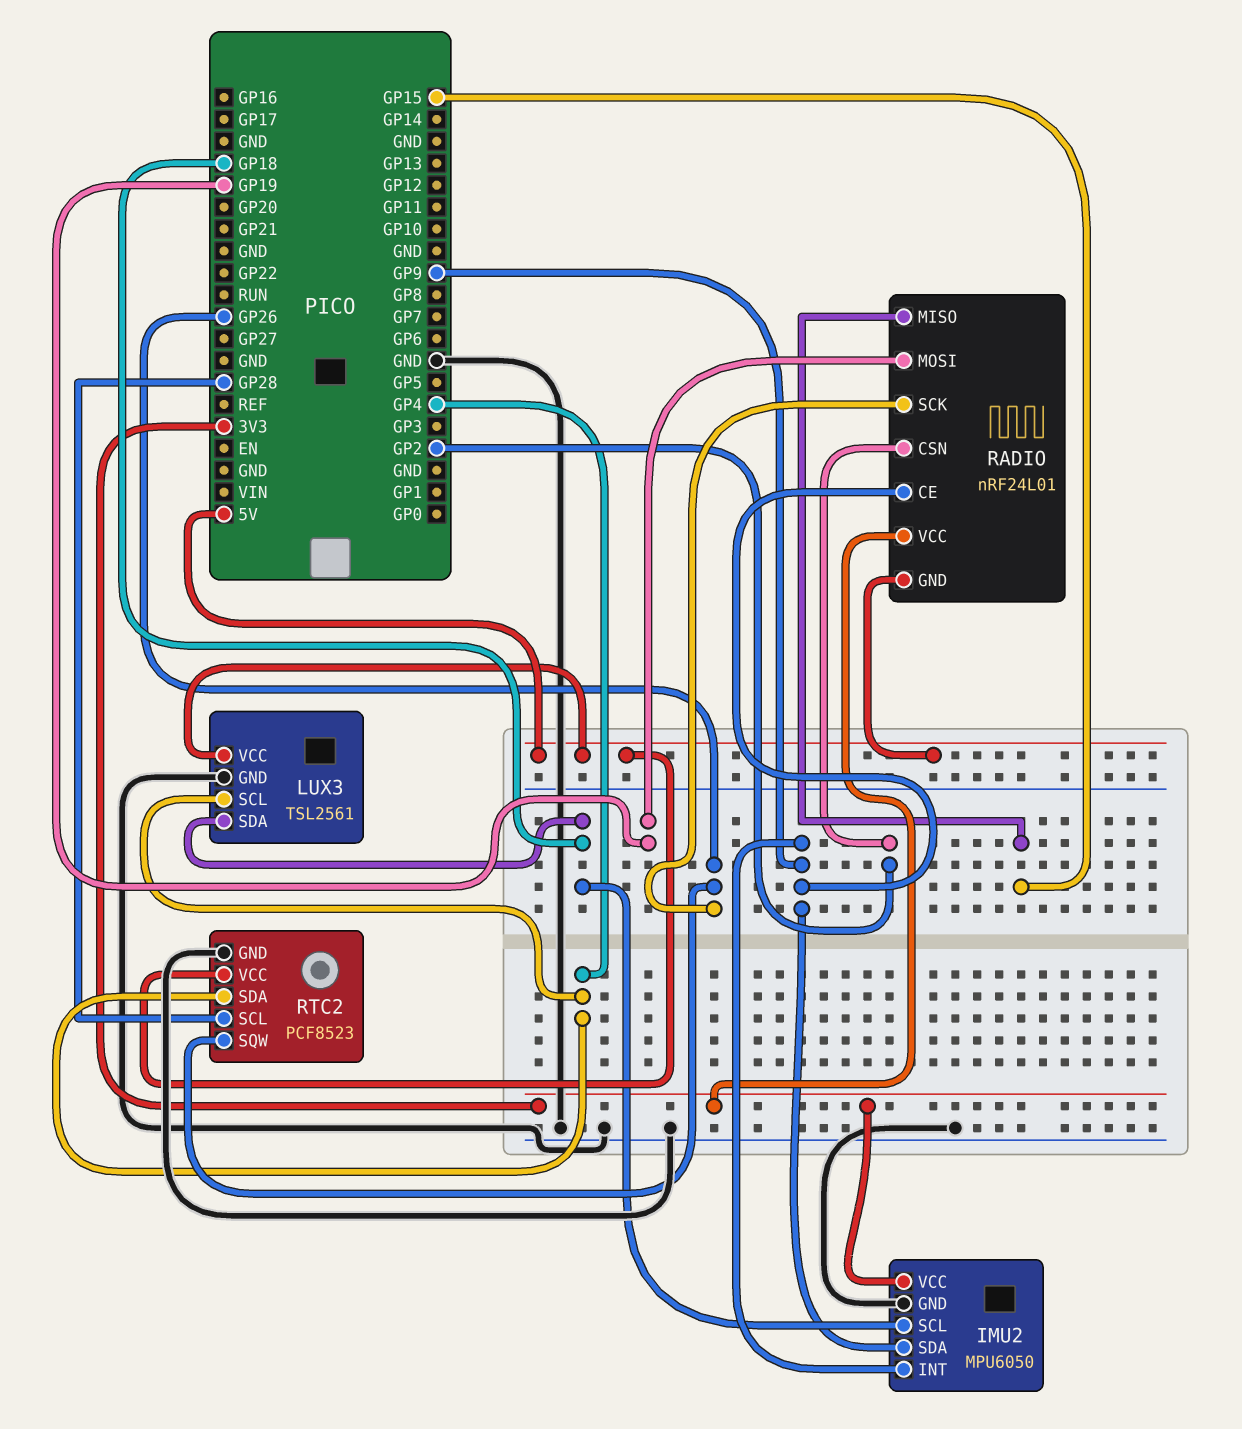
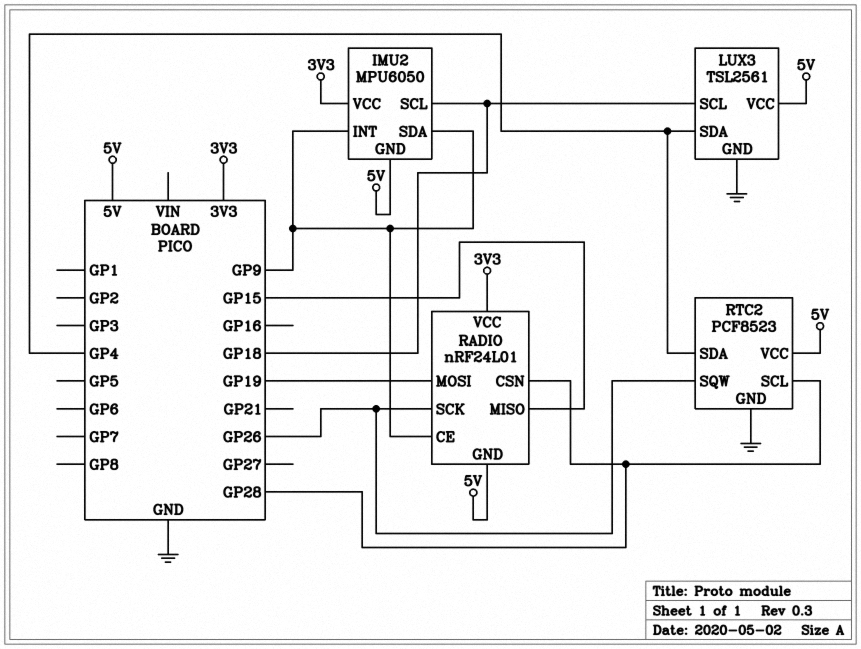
IMU2 pin GND: GND -> 5V
LUX3 pin SCL: GP4 -> GP18
LUX3 pin SDA: GP18 -> GP4
RADIO pin CSN: GP2 -> GP28

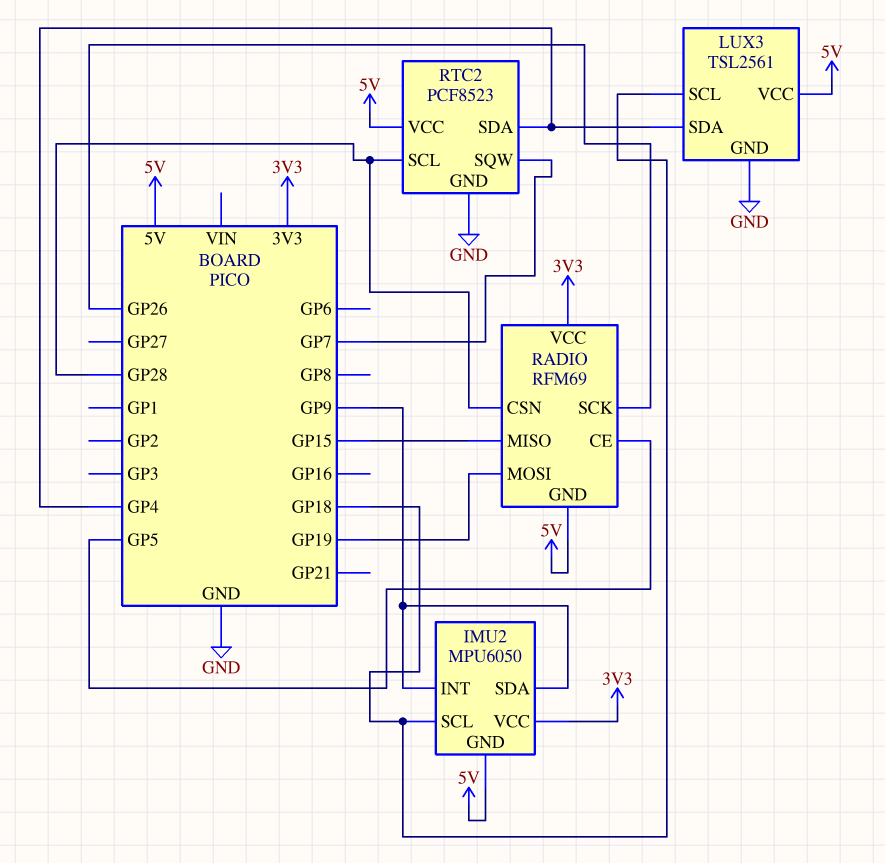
RADIO: nRF24L01 -> RFM69
RADIO pin CE: GP9 -> GP5
RTC2 pin SQW: GP26 -> GP7

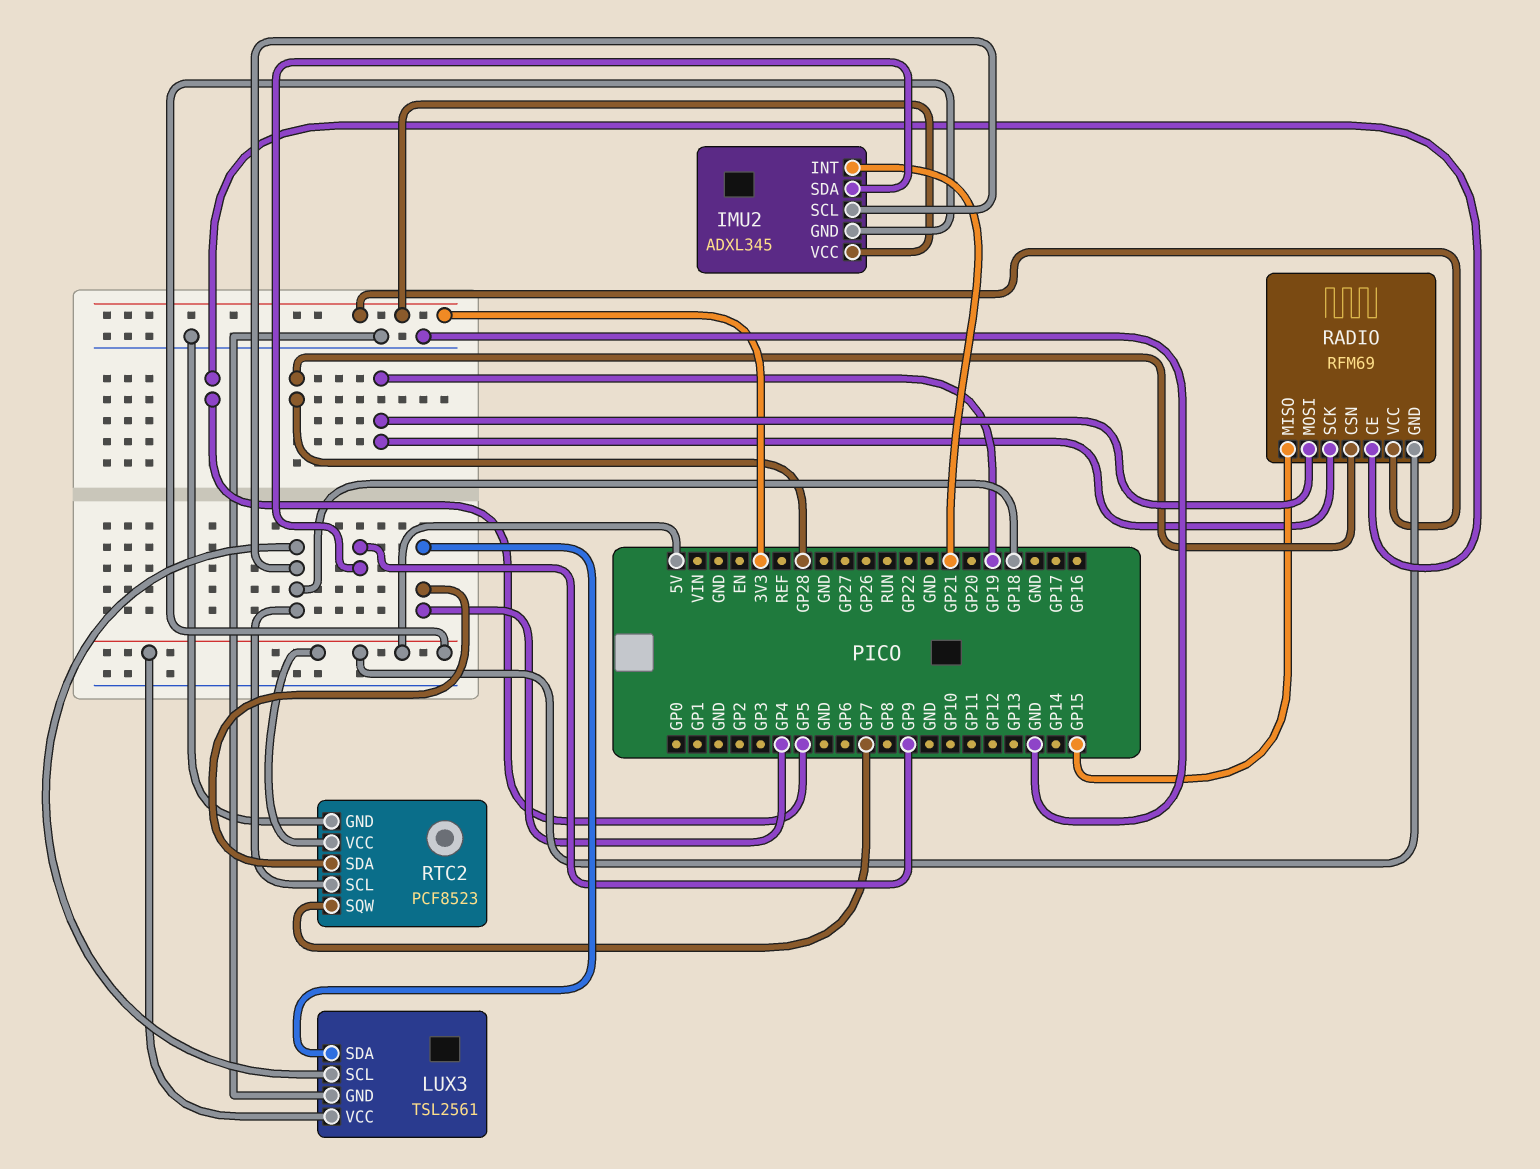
IMU2: MPU6050 -> ADXL345
IMU2 pin INT: GP9 -> GP21
RADIO pin SCK: GP26 -> GP19
RTC2 pin SCL: GP28 -> GP18

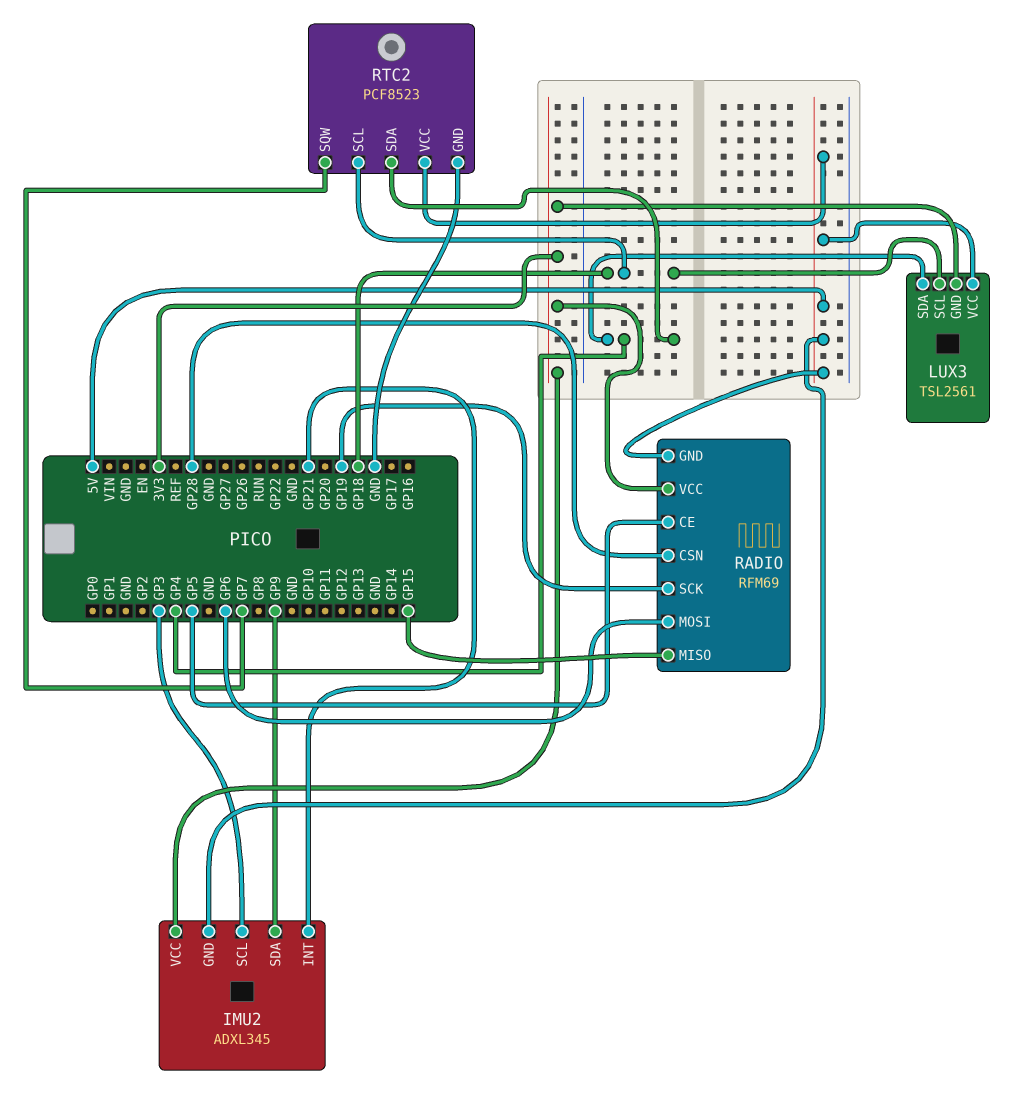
IMU2 pin SCL: GP18 -> GP3
LUX3 pin GND: GND -> 3V3
RADIO pin MOSI: GP19 -> GP6

